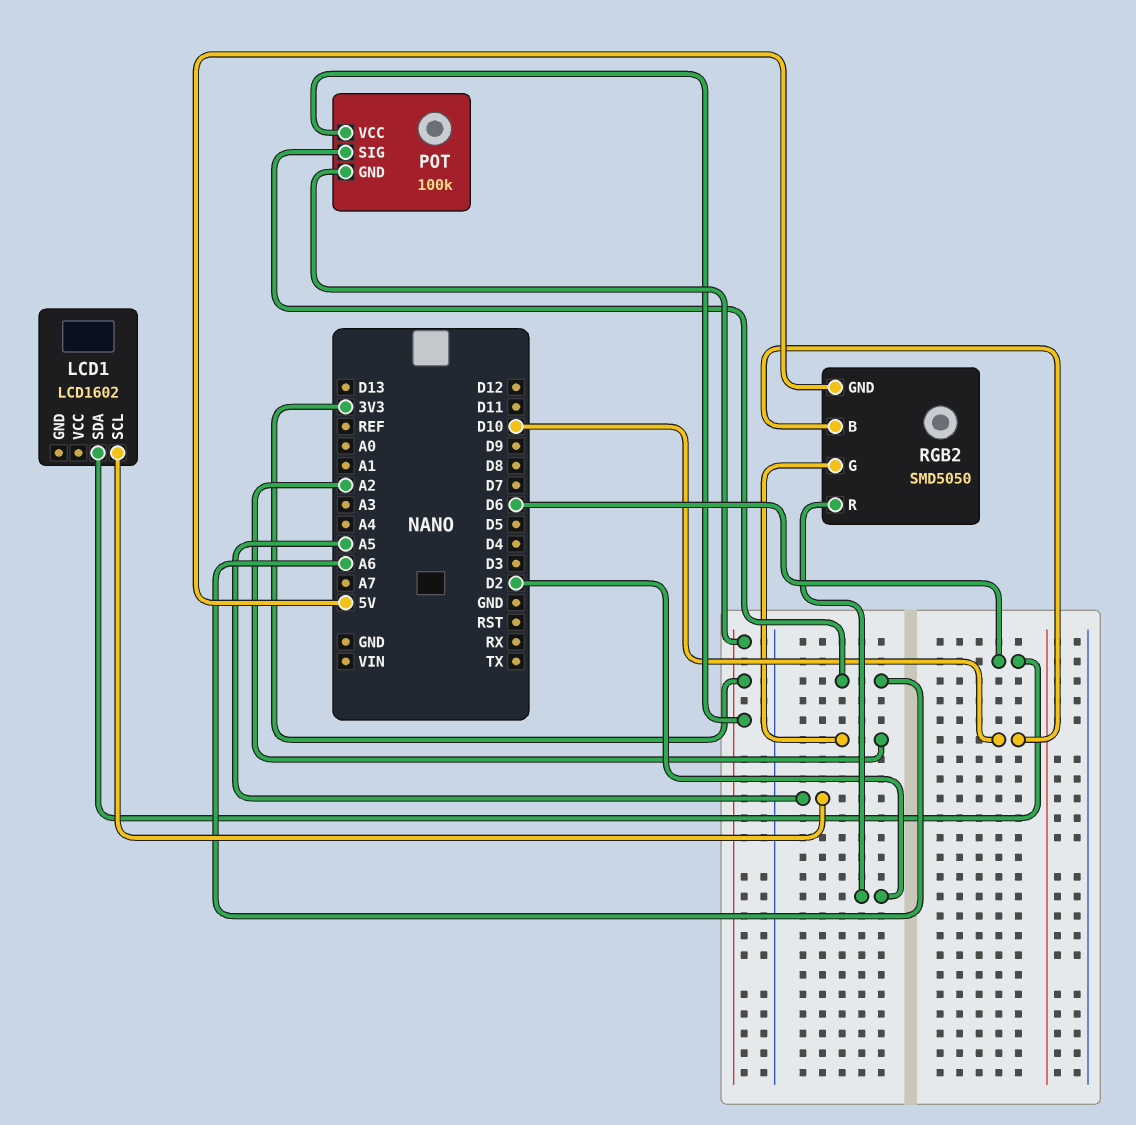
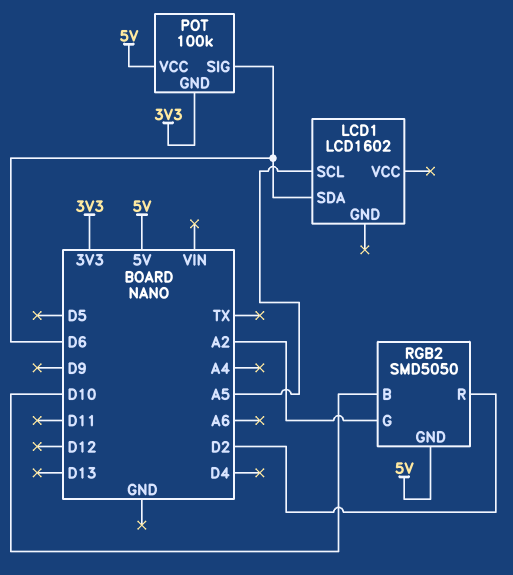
POT pin SIG: A6 -> D6
POT pin VCC: 3V3 -> 5V

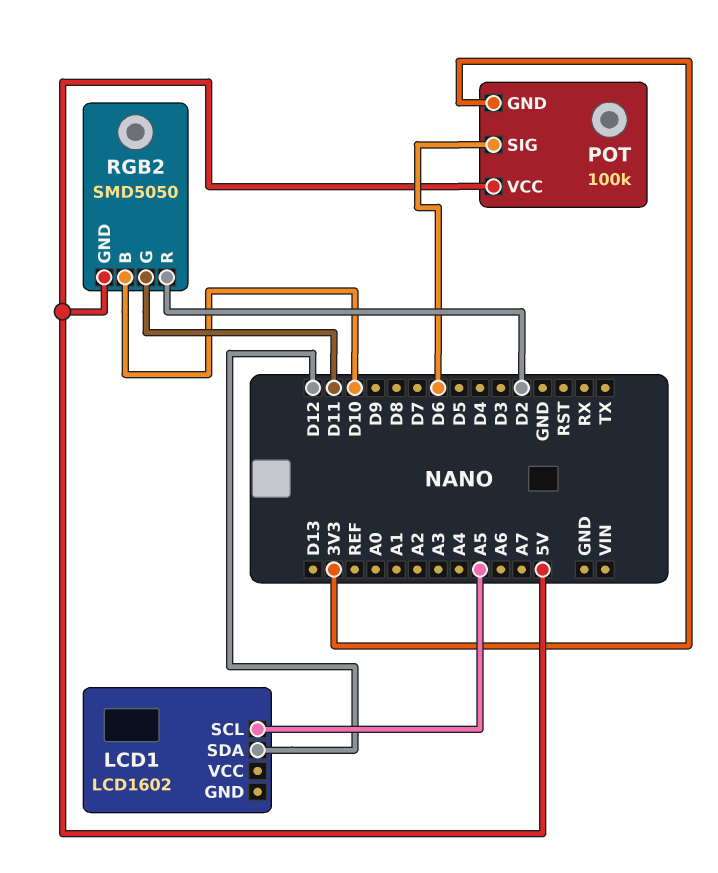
LCD1 pin SDA: D6 -> D12
RGB2 pin G: A2 -> D11

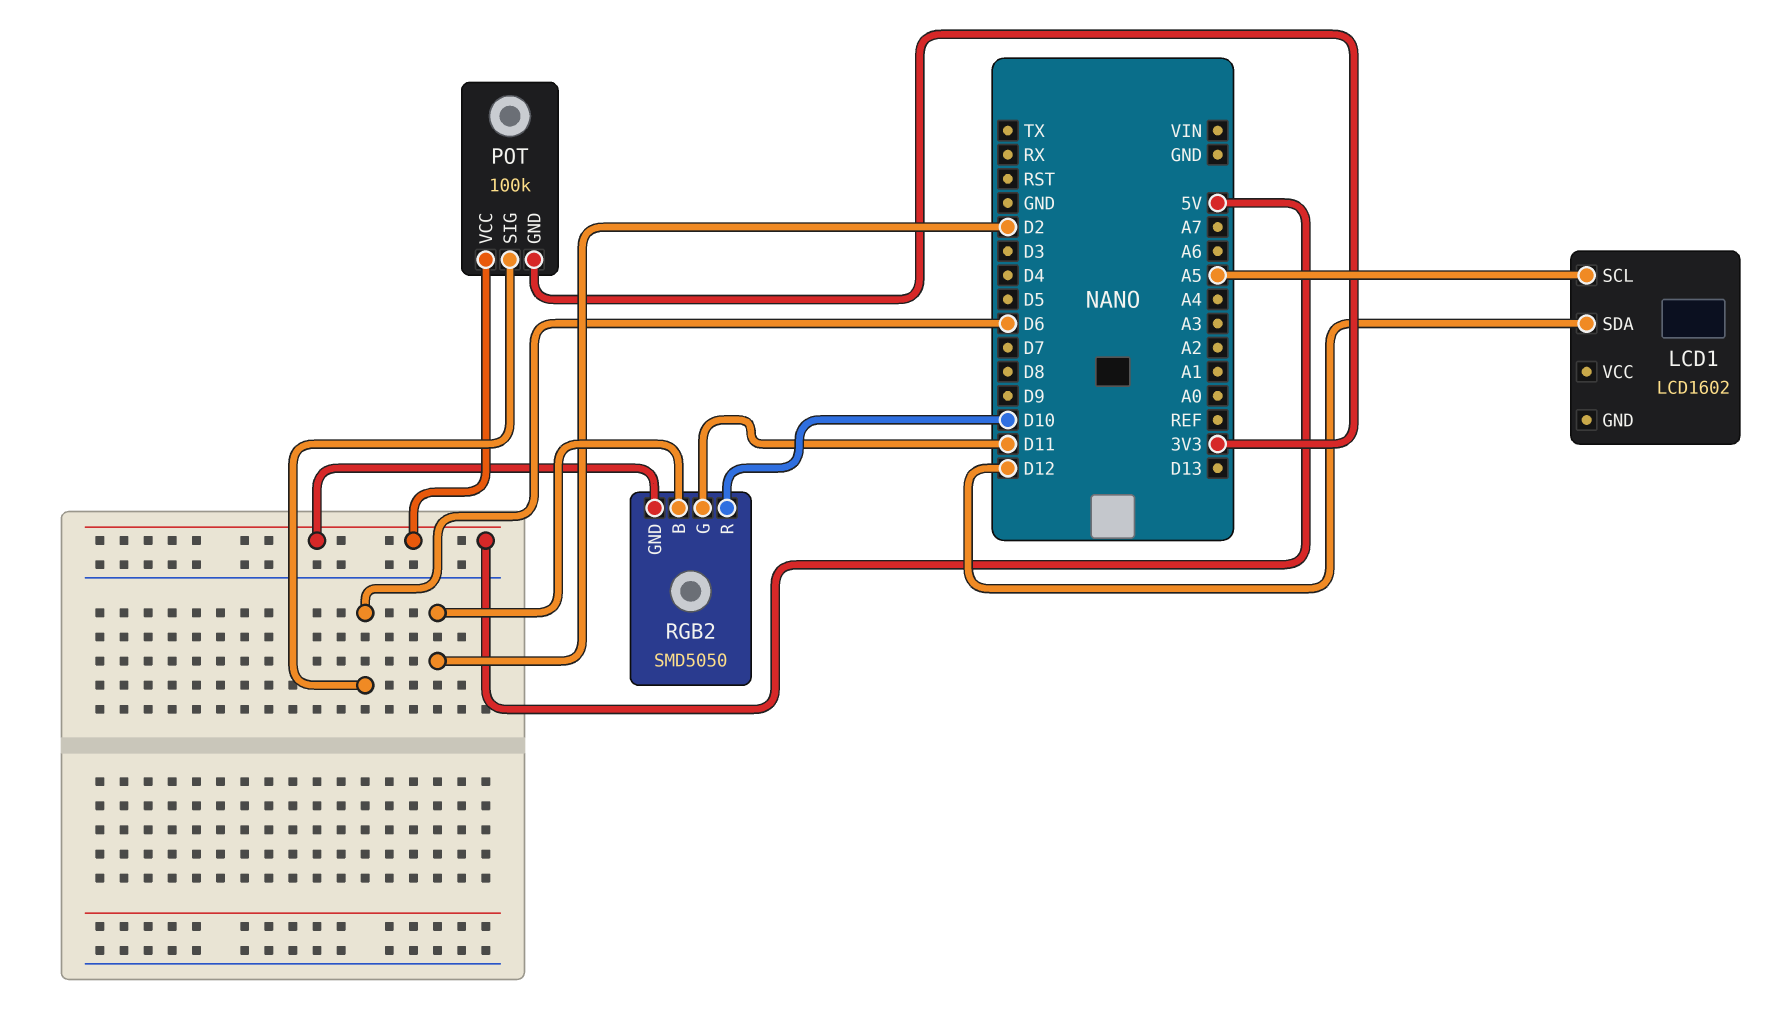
RGB2 pin B: D10 -> D2
RGB2 pin R: D2 -> D10

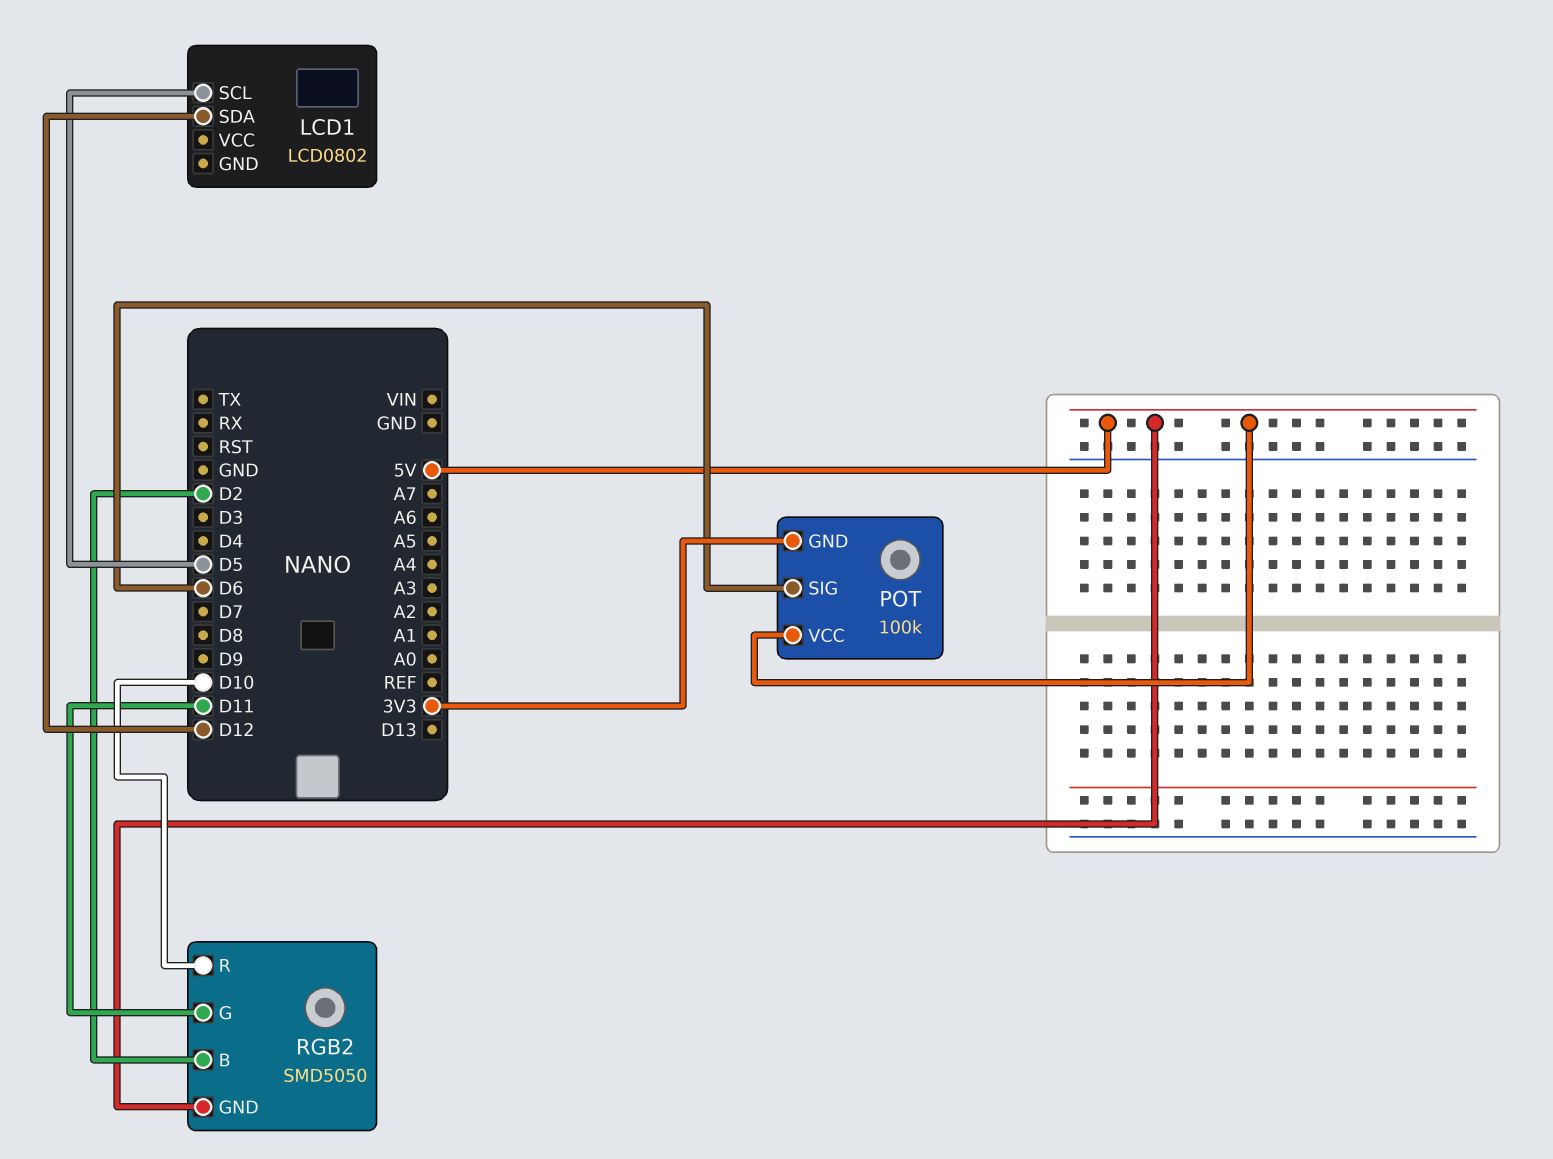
LCD1: LCD1602 -> LCD0802
LCD1 pin SCL: A5 -> D5

